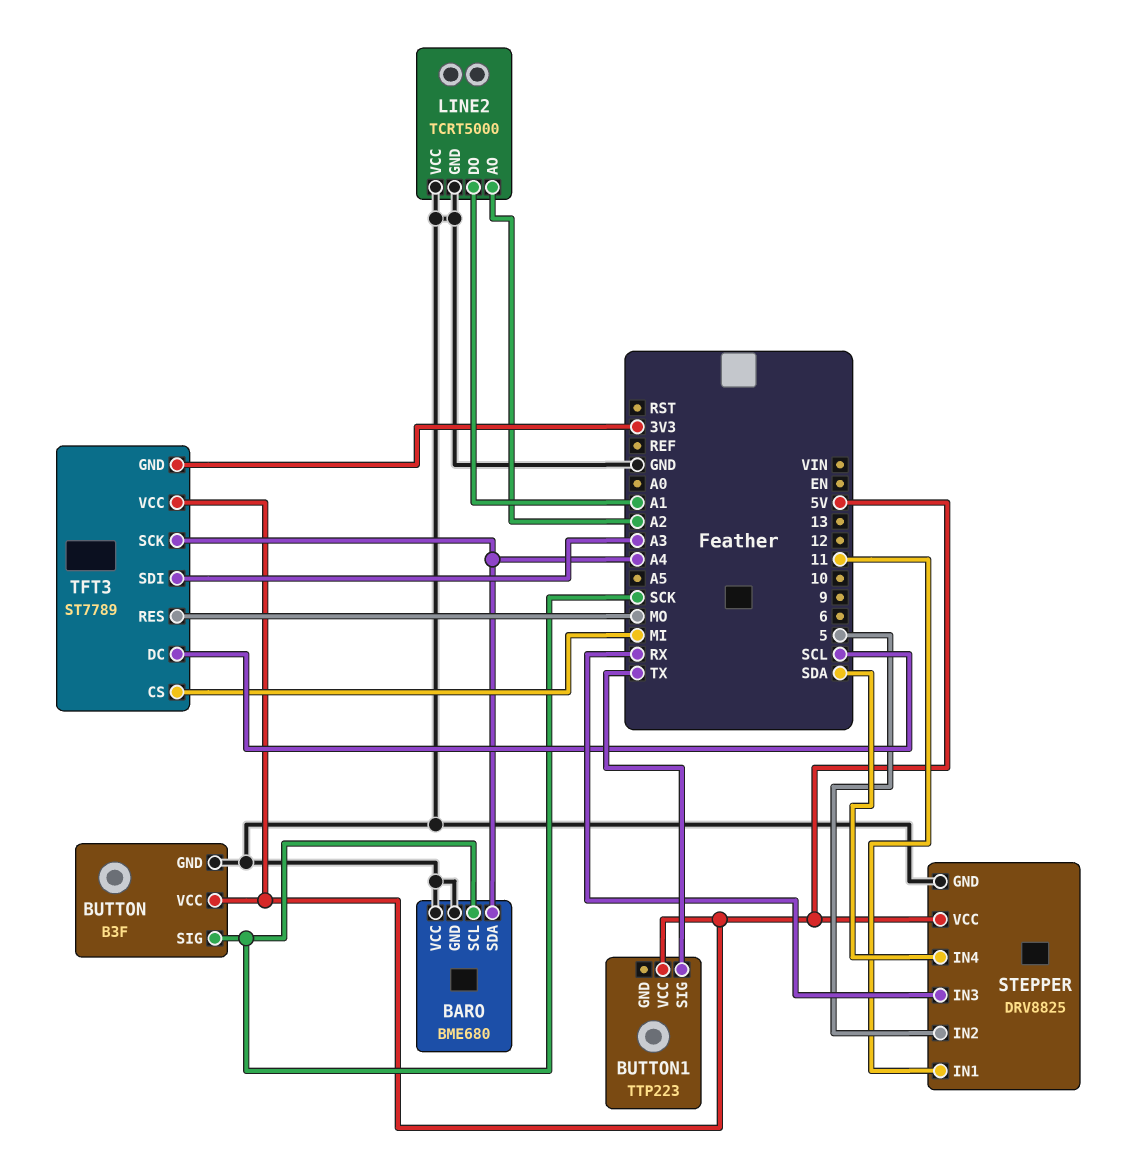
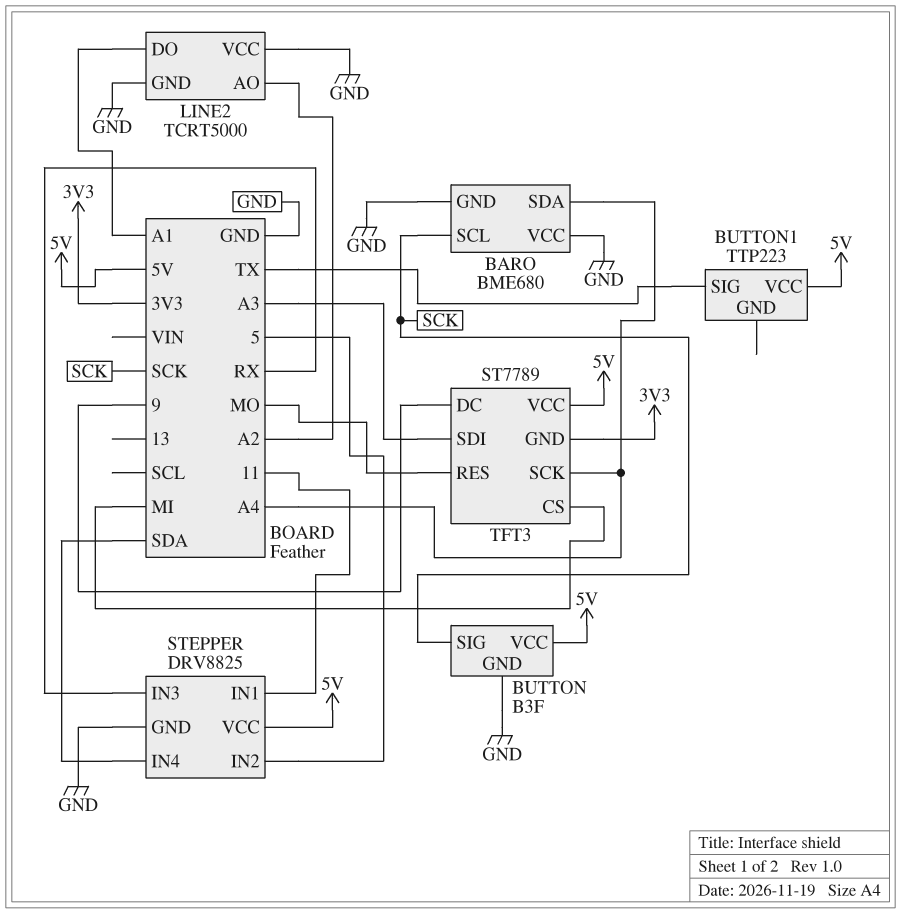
TFT3 pin DC: SCL -> 9

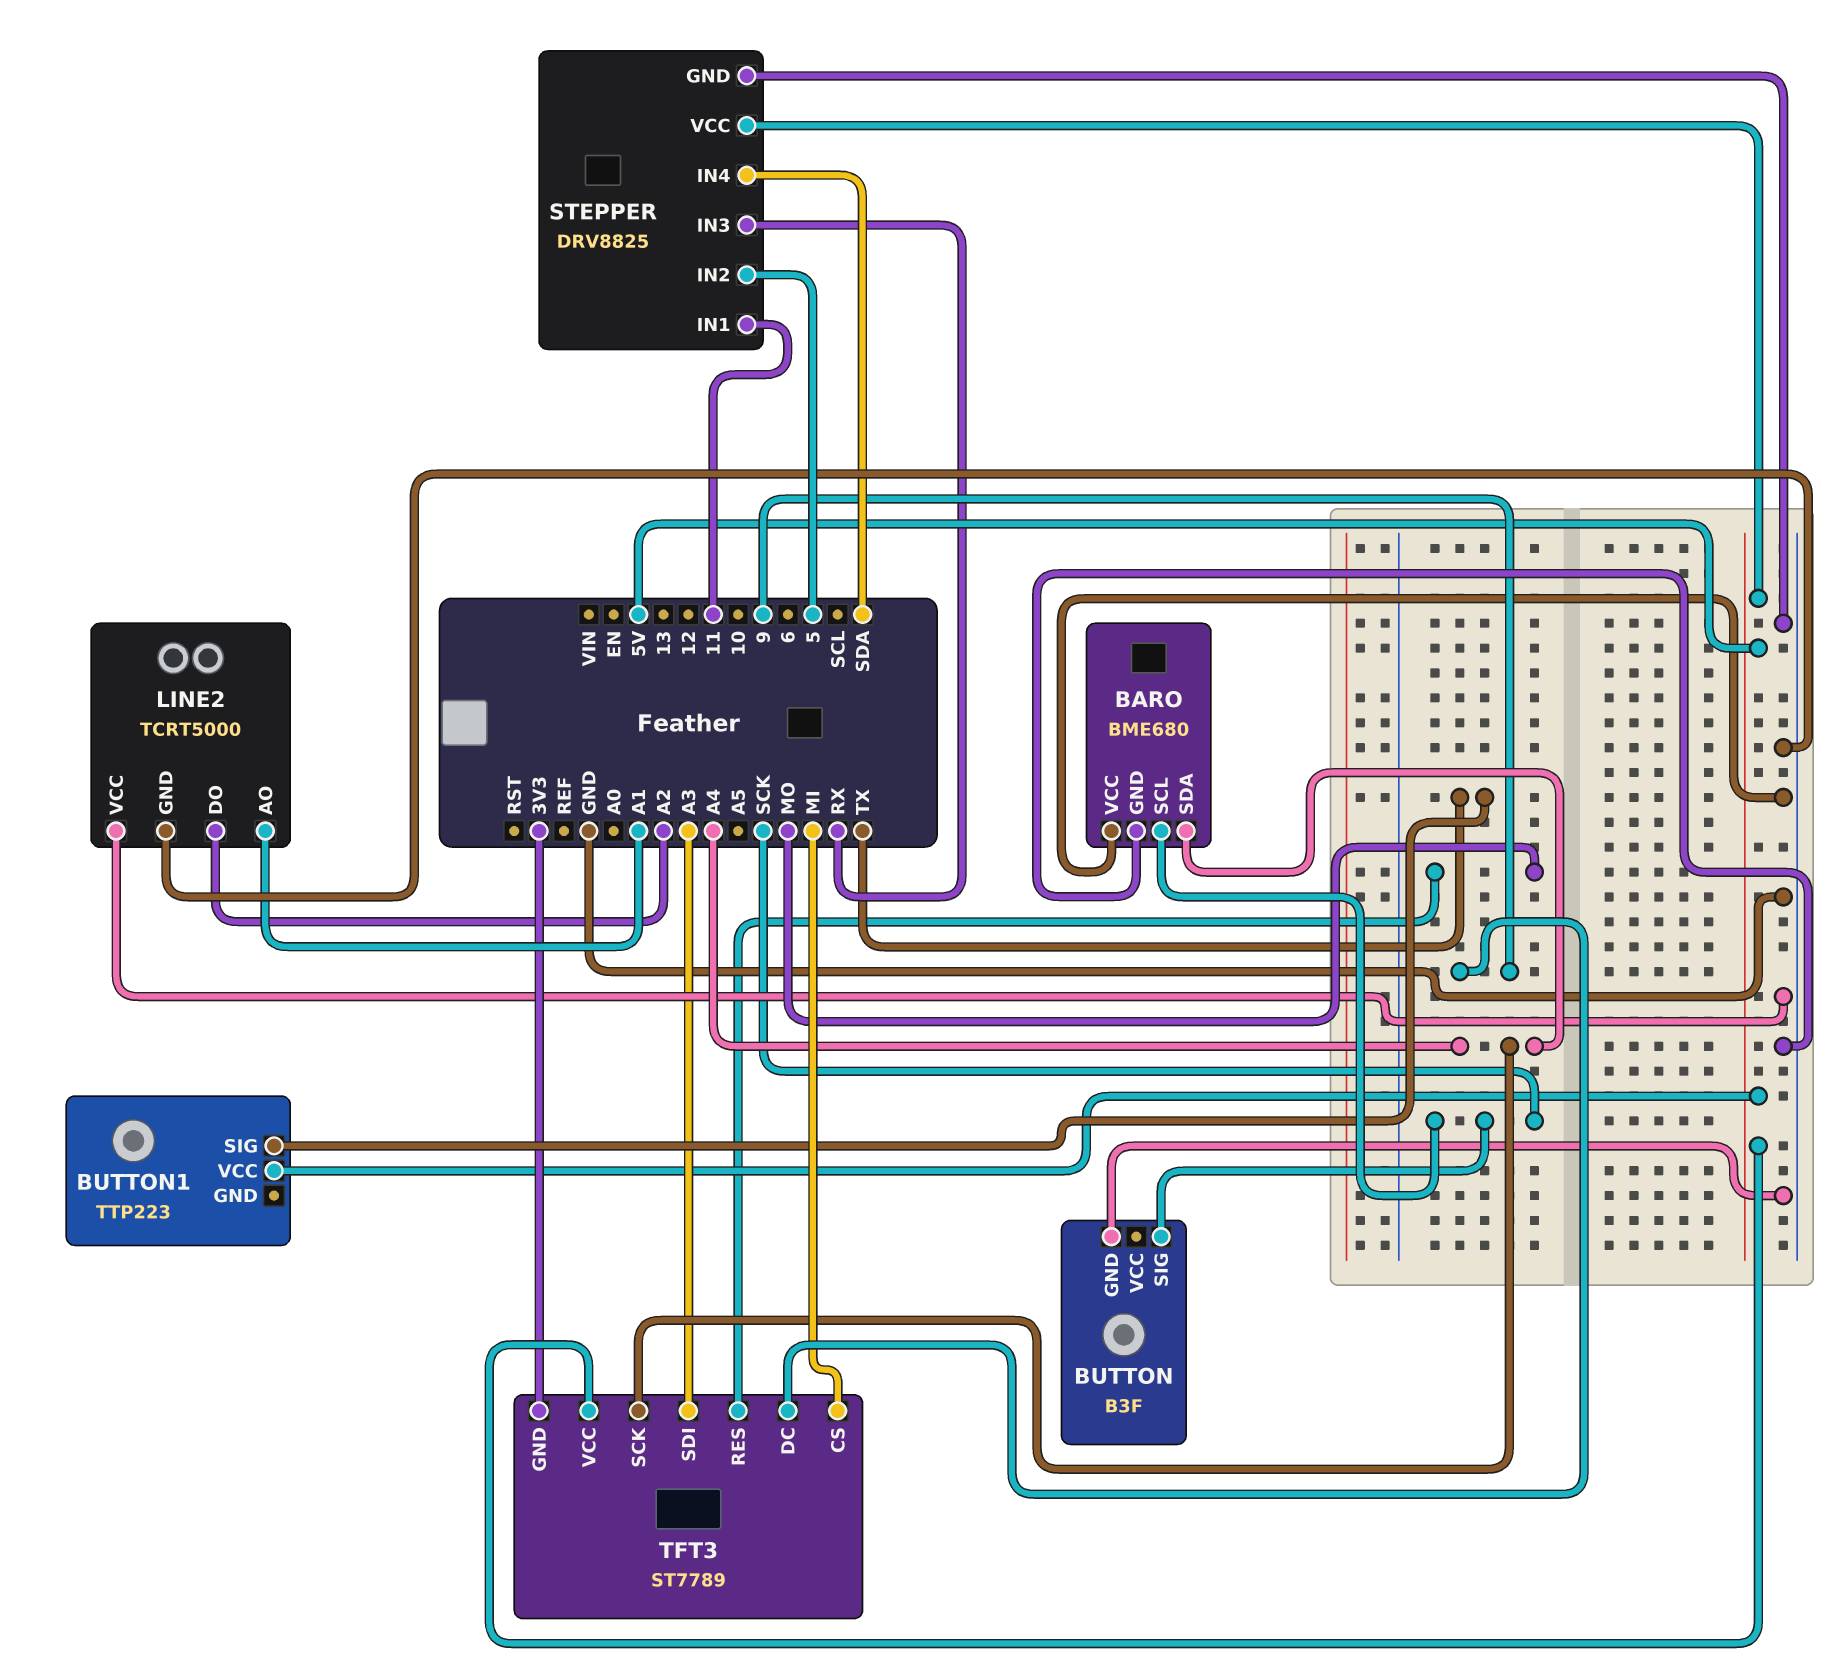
BUTTON pin VCC: 5V -> none
LINE2 pin AO: A2 -> A1
LINE2 pin DO: A1 -> A2

